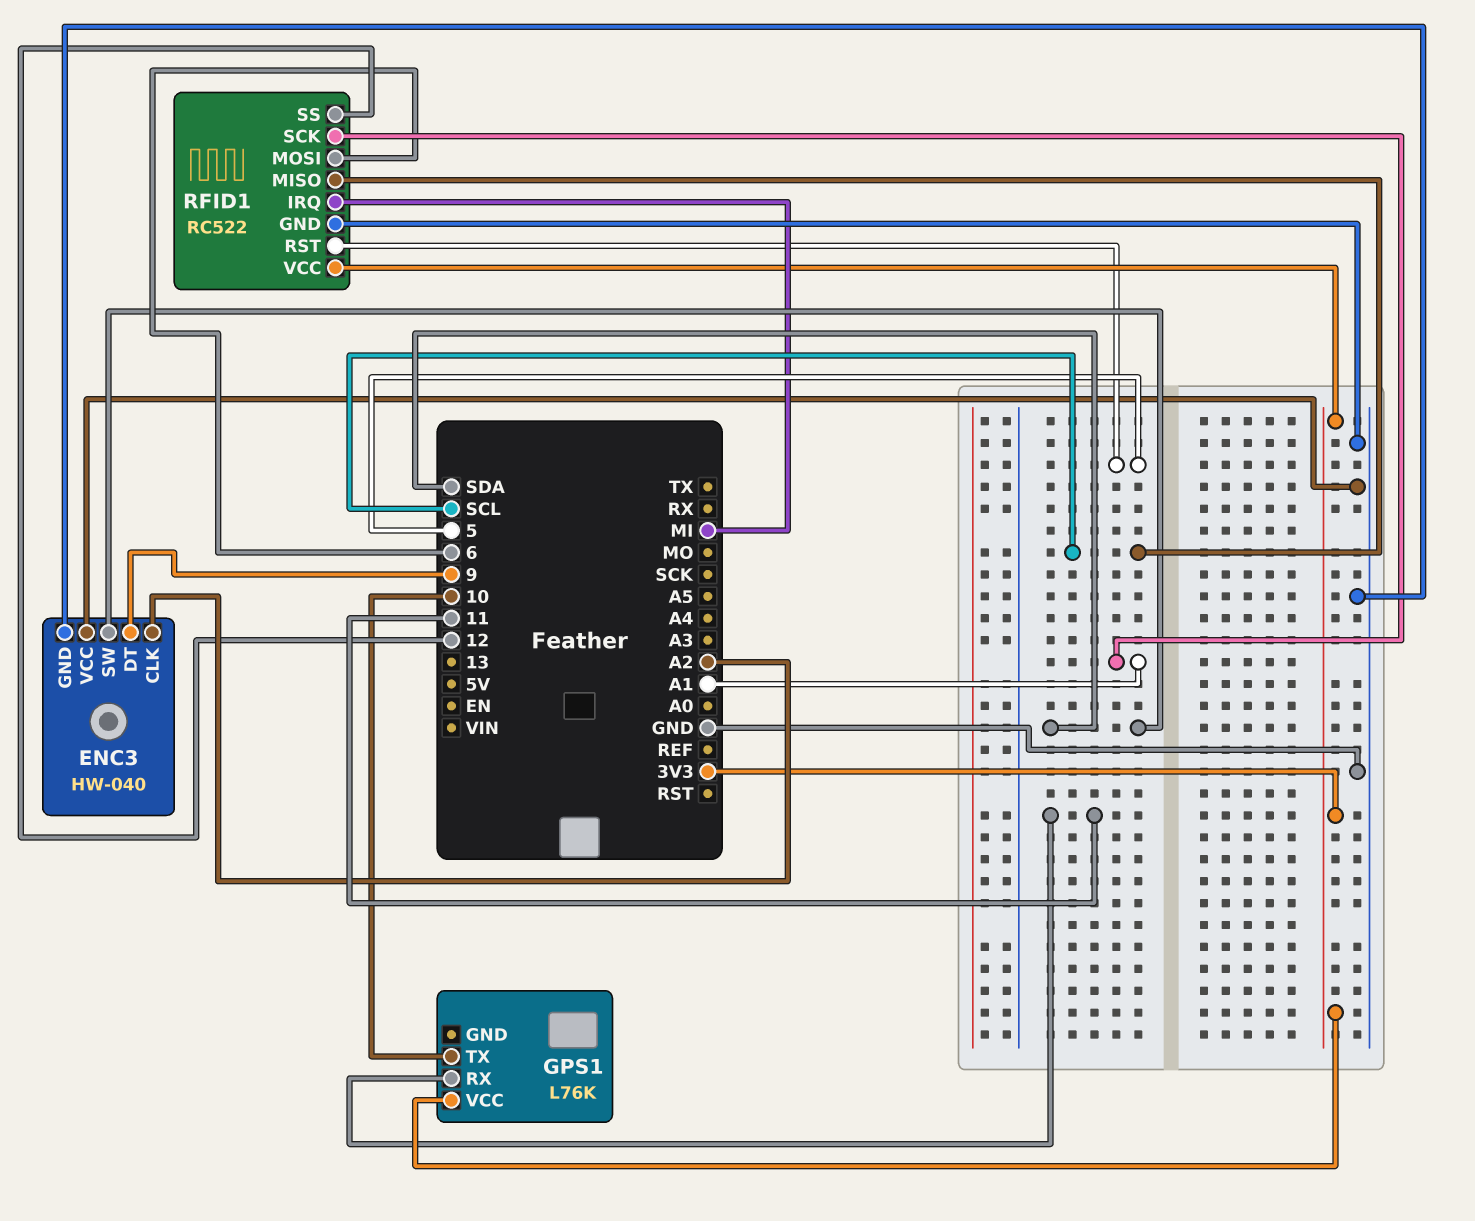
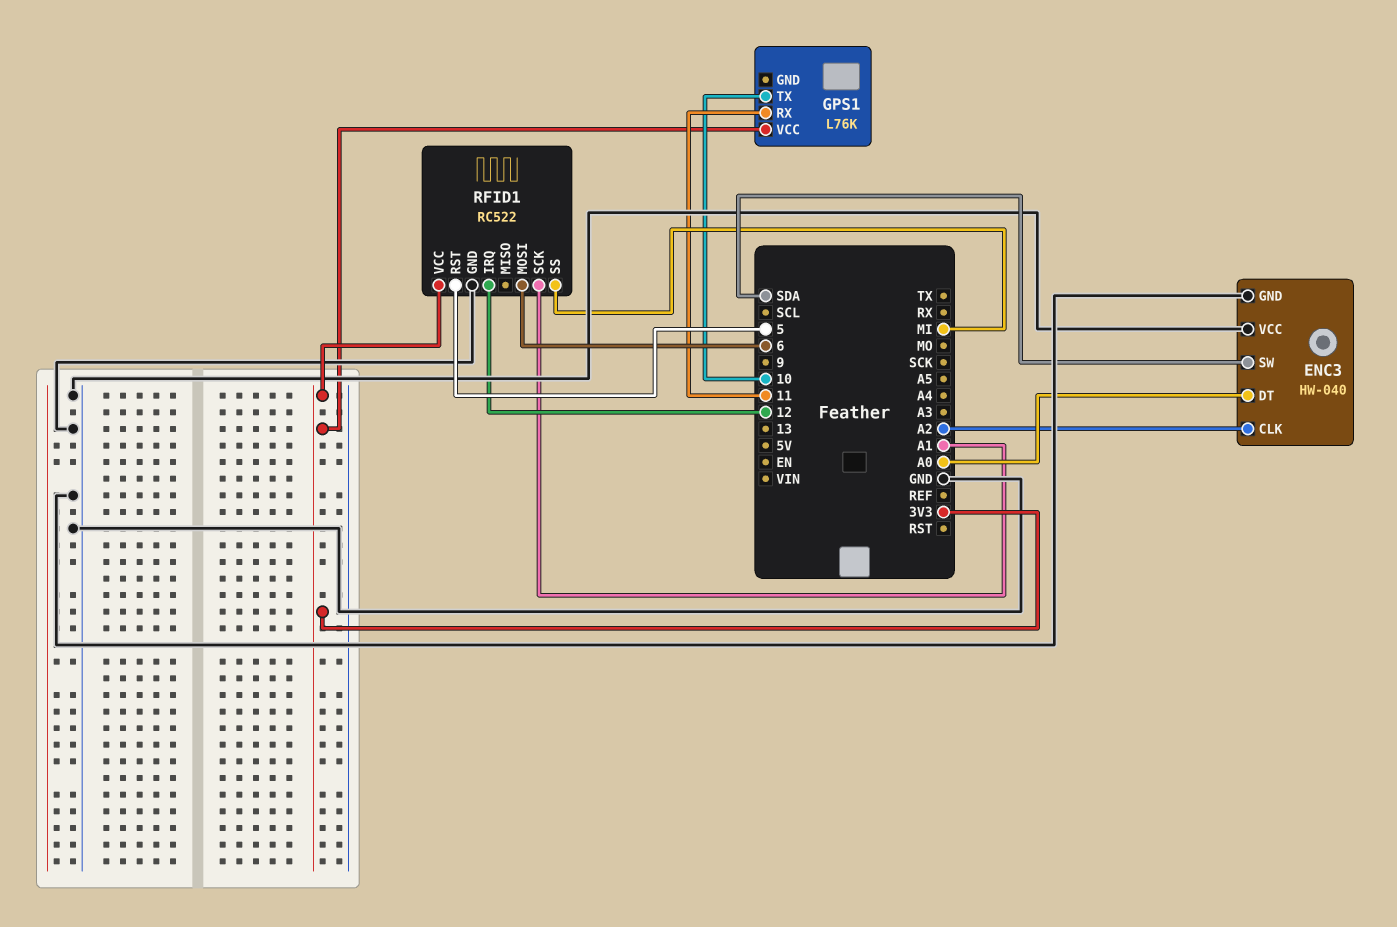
ENC3 pin DT: 9 -> A0
RFID1 pin IRQ: MI -> 12
RFID1 pin MISO: SCL -> none
RFID1 pin SS: 12 -> MI

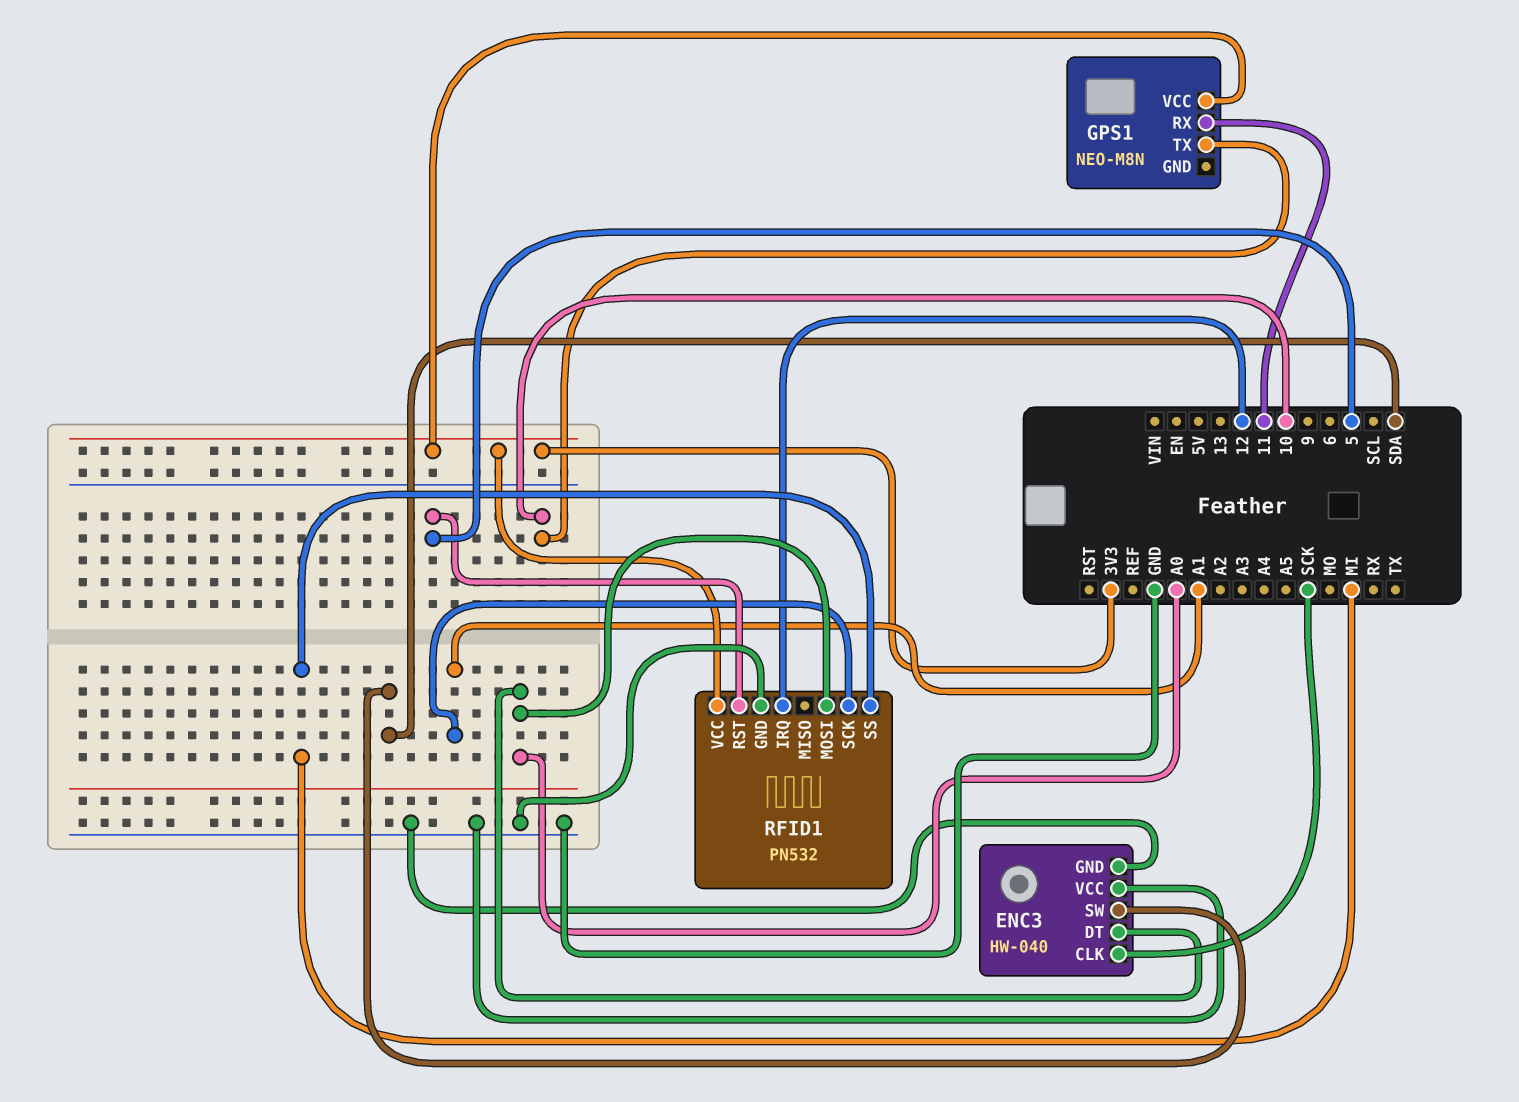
ENC3 pin CLK: A2 -> SCK
GPS1: L76K -> NEO-M8N
RFID1: RC522 -> PN532
RFID1 pin MOSI: 6 -> A0

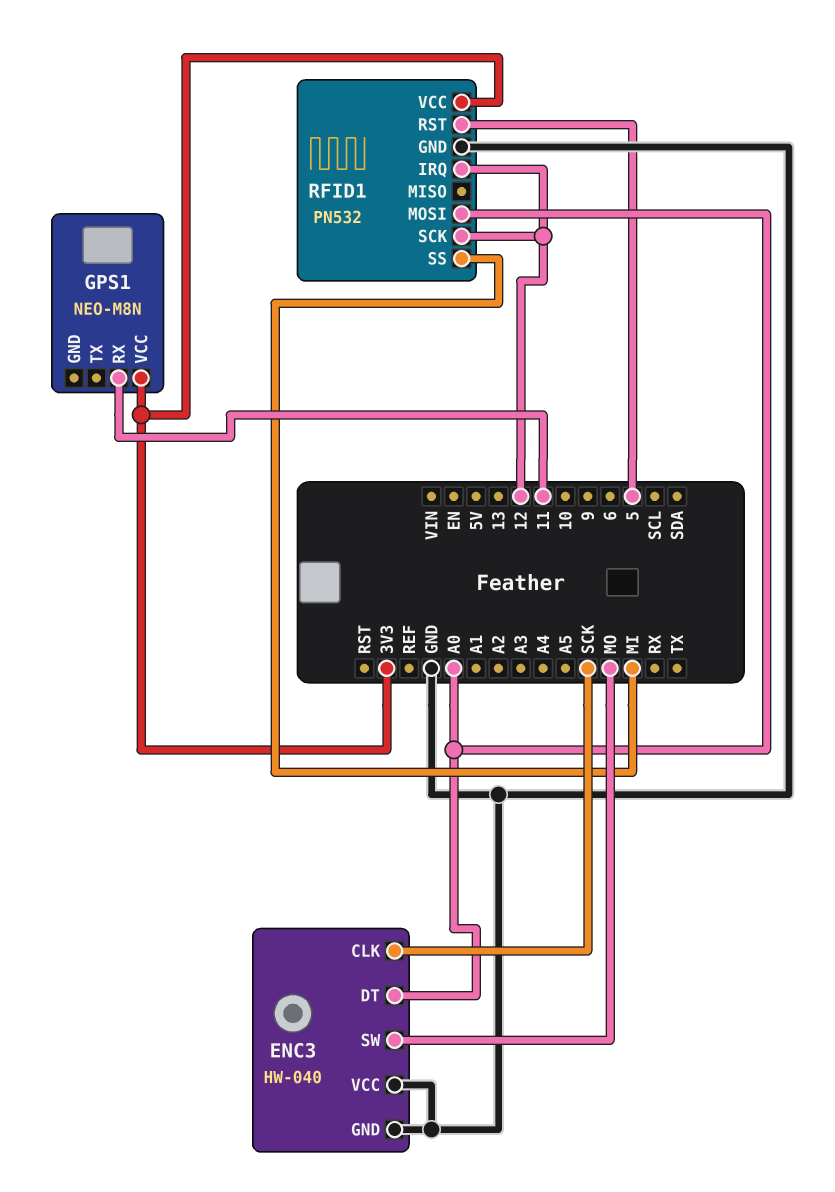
ENC3 pin SW: SDA -> MO
GPS1 pin TX: 10 -> none
RFID1 pin SCK: A1 -> 12

